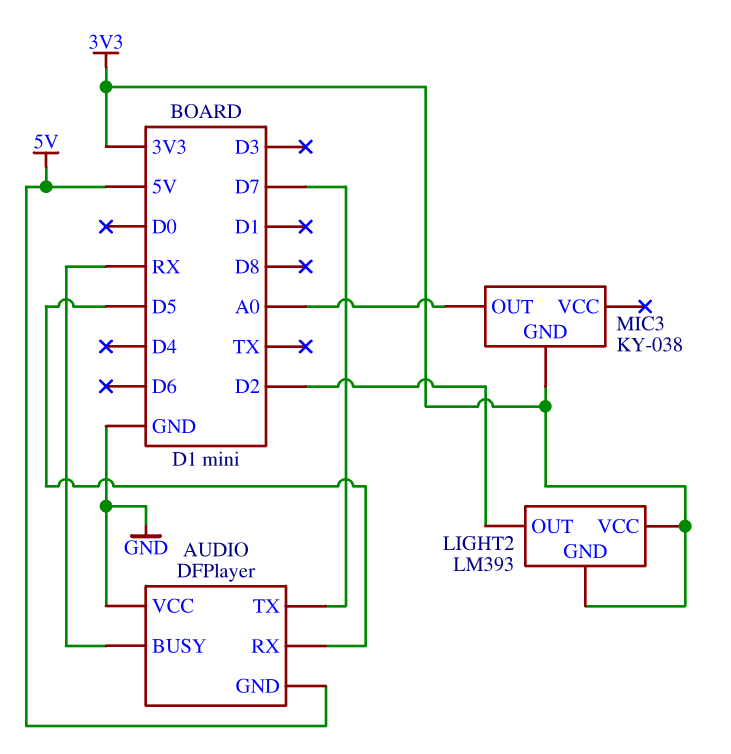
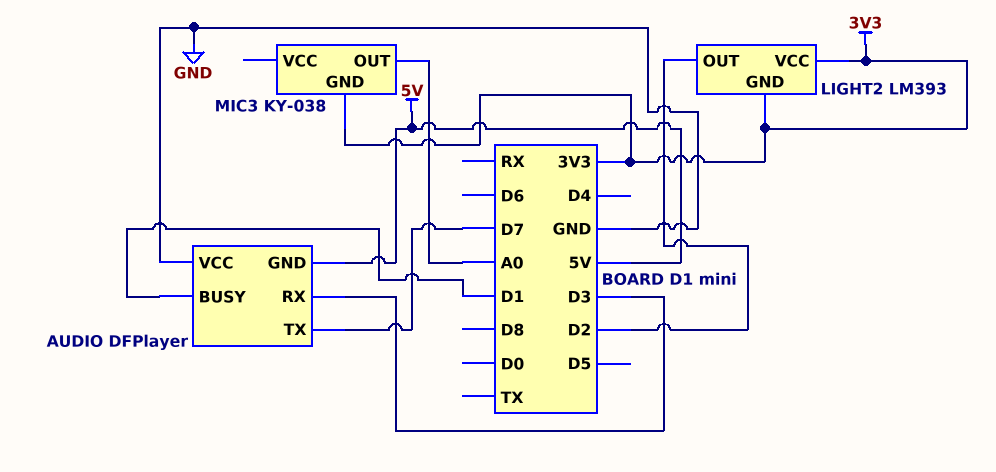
AUDIO pin BUSY: RX -> D1
AUDIO pin RX: D5 -> D3

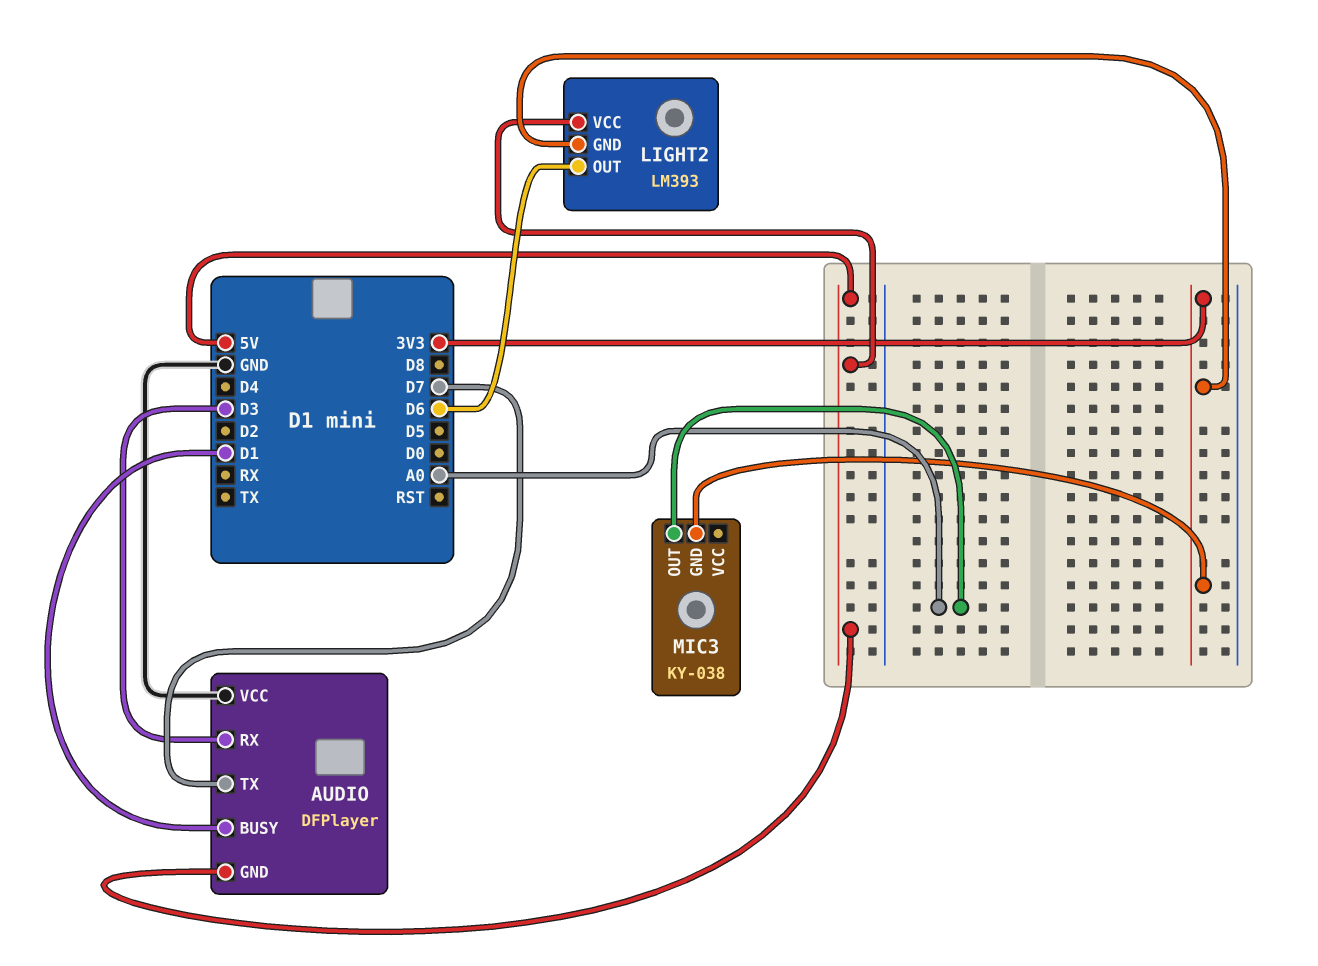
LIGHT2 pin OUT: D2 -> D6
LIGHT2 pin VCC: 3V3 -> 5V

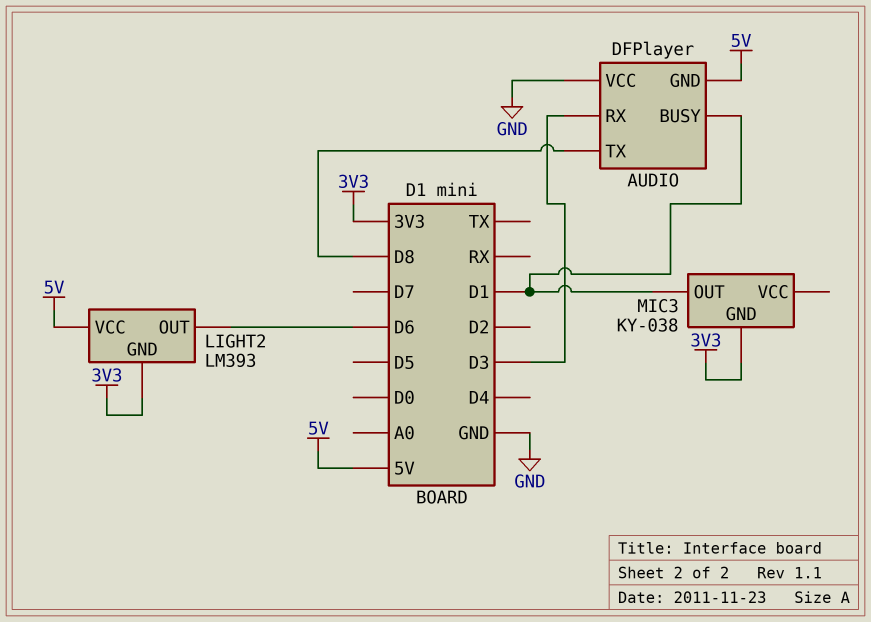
AUDIO pin TX: D7 -> D8
MIC3 pin OUT: A0 -> D1

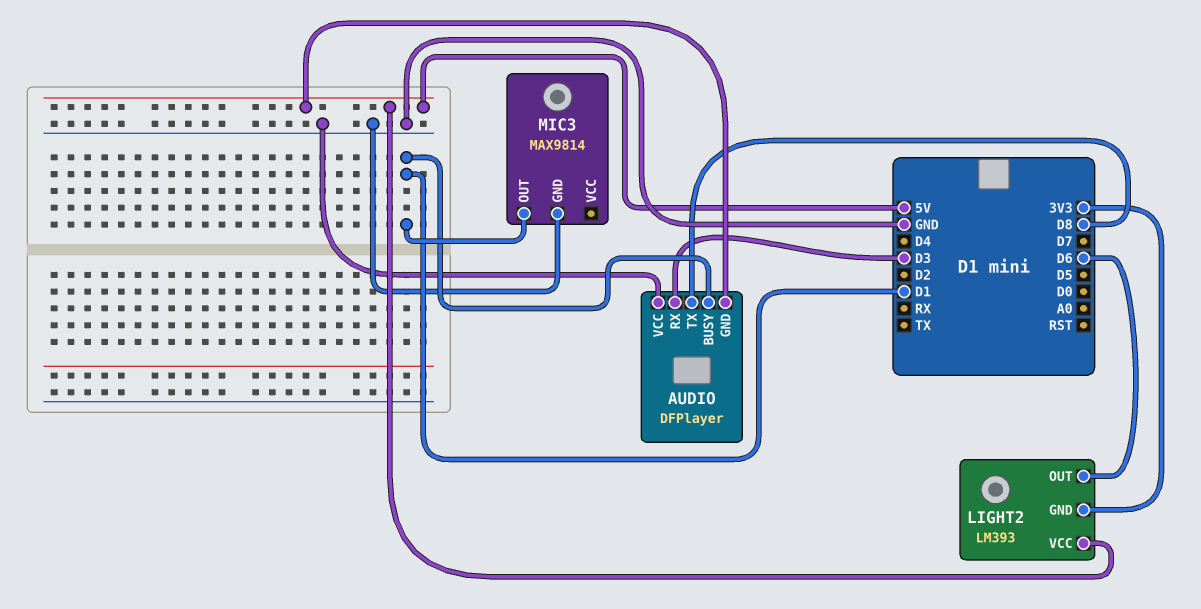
MIC3: KY-038 -> MAX9814
MIC3 pin GND: 3V3 -> GND

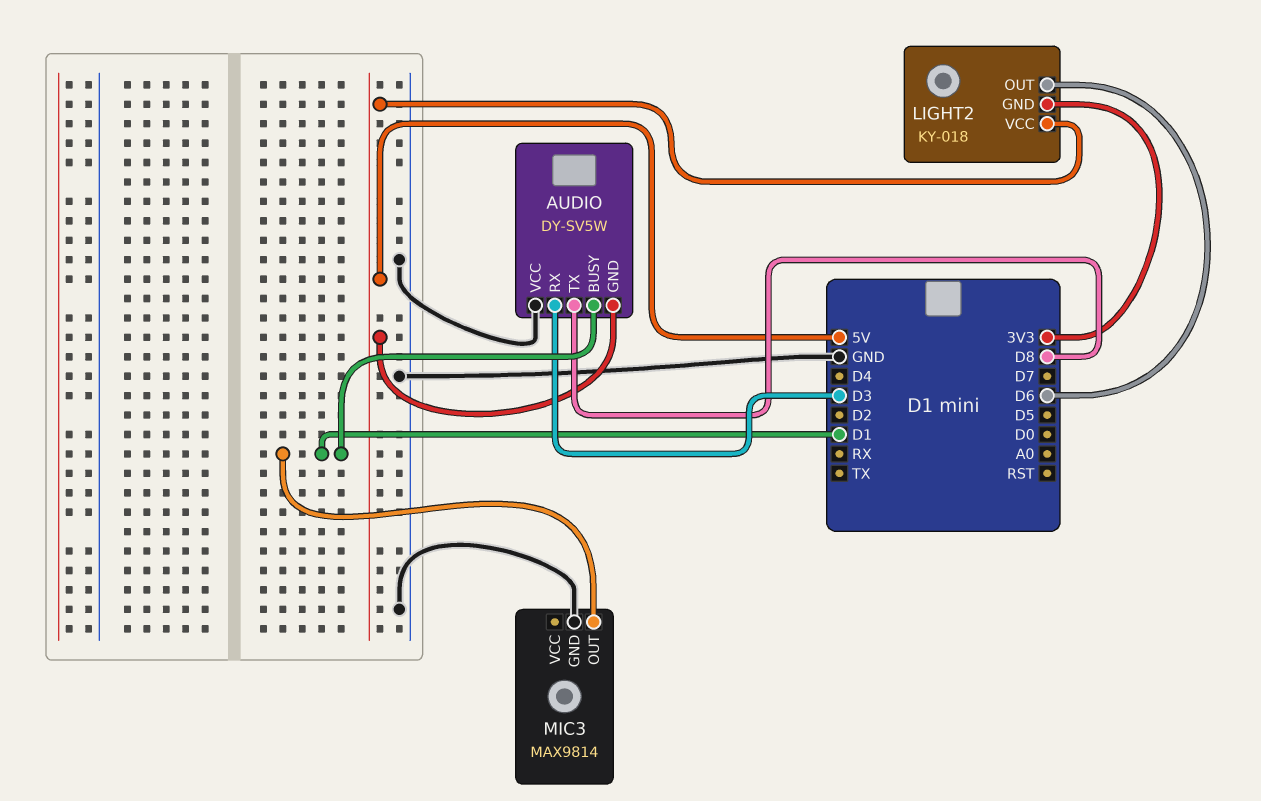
AUDIO: DFPlayer -> DY-SV5W
LIGHT2: LM393 -> KY-018

